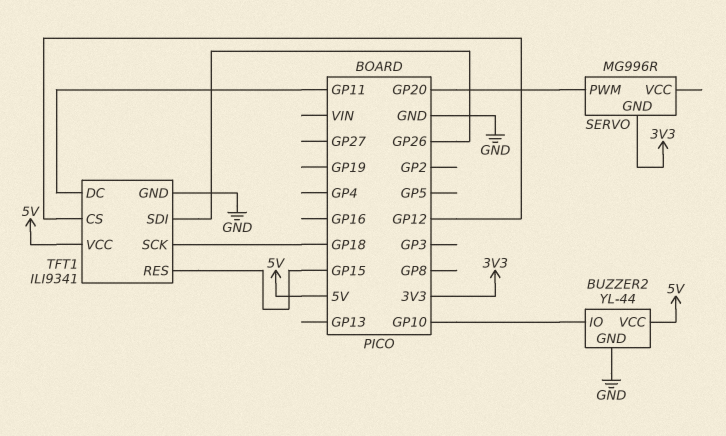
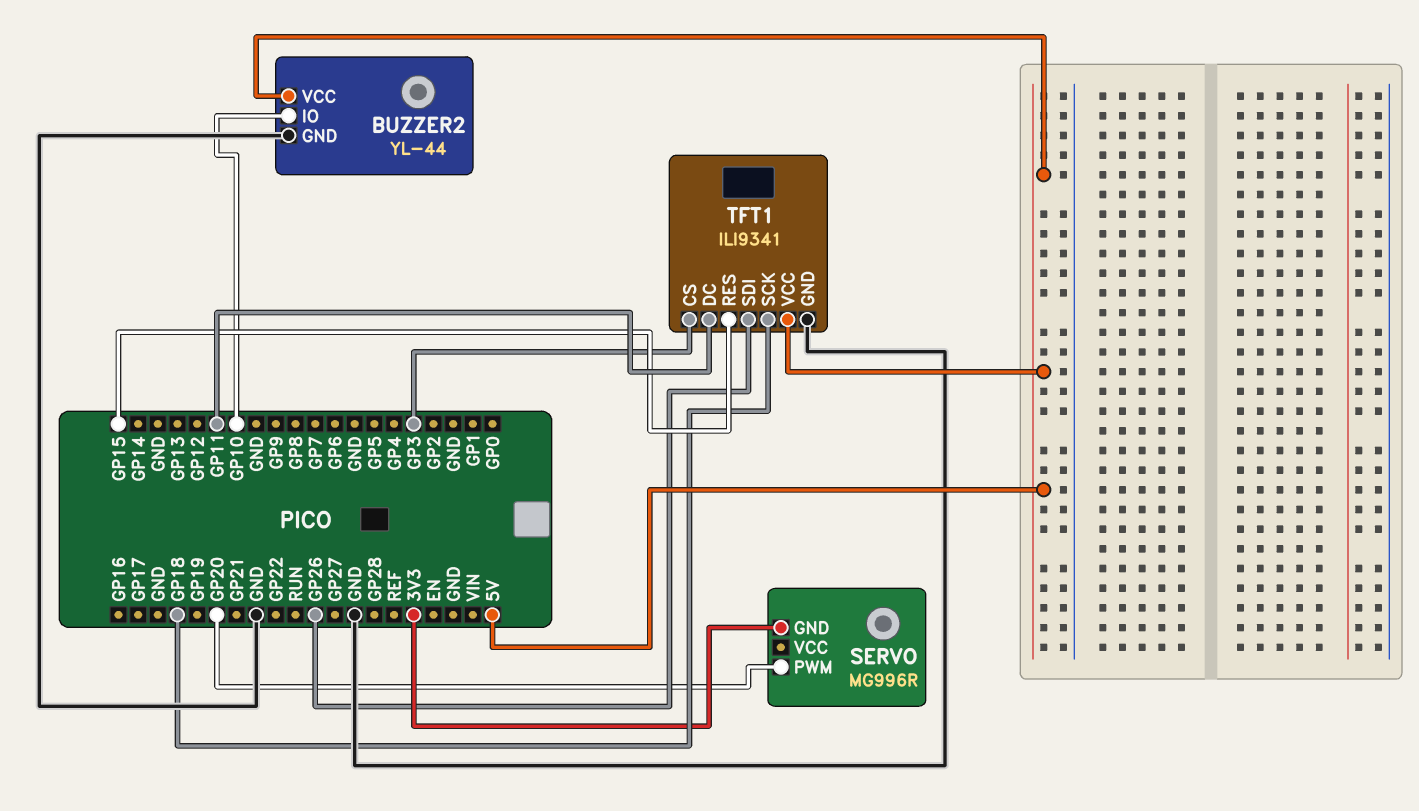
TFT1 pin CS: GP12 -> GP3

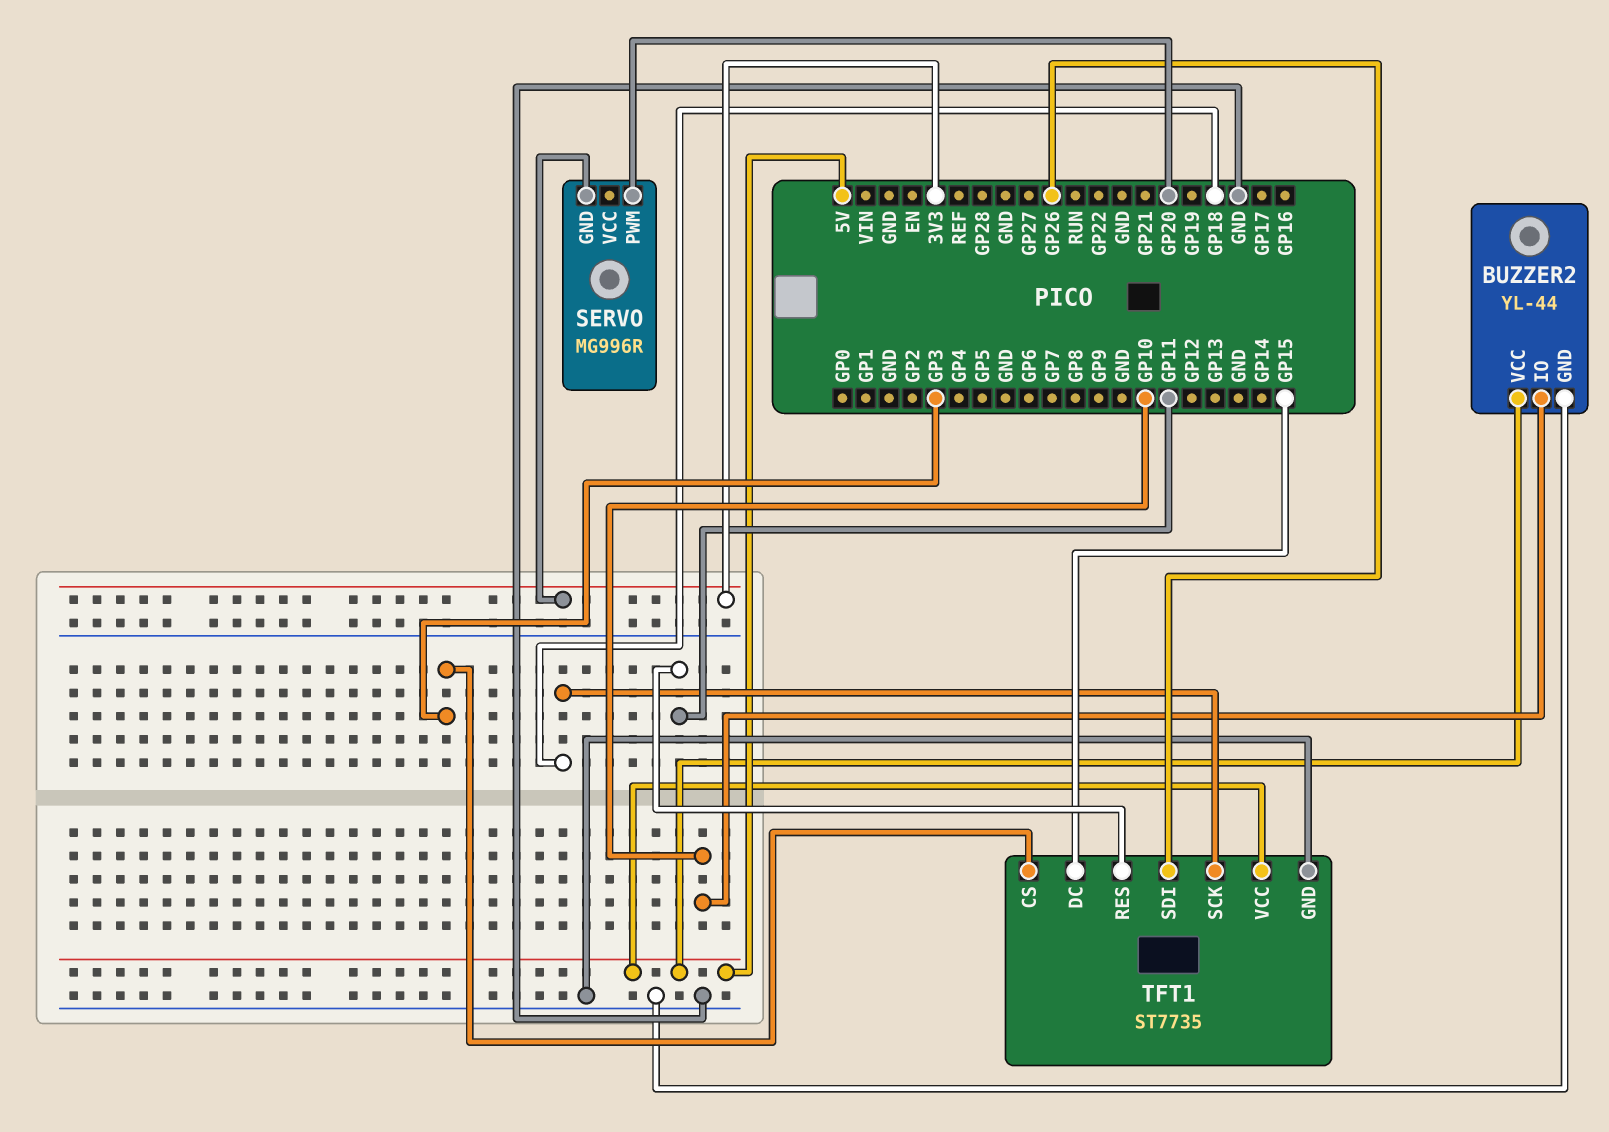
TFT1: ILI9341 -> ST7735
TFT1 pin DC: GP11 -> GP15
TFT1 pin RES: GP15 -> GP11

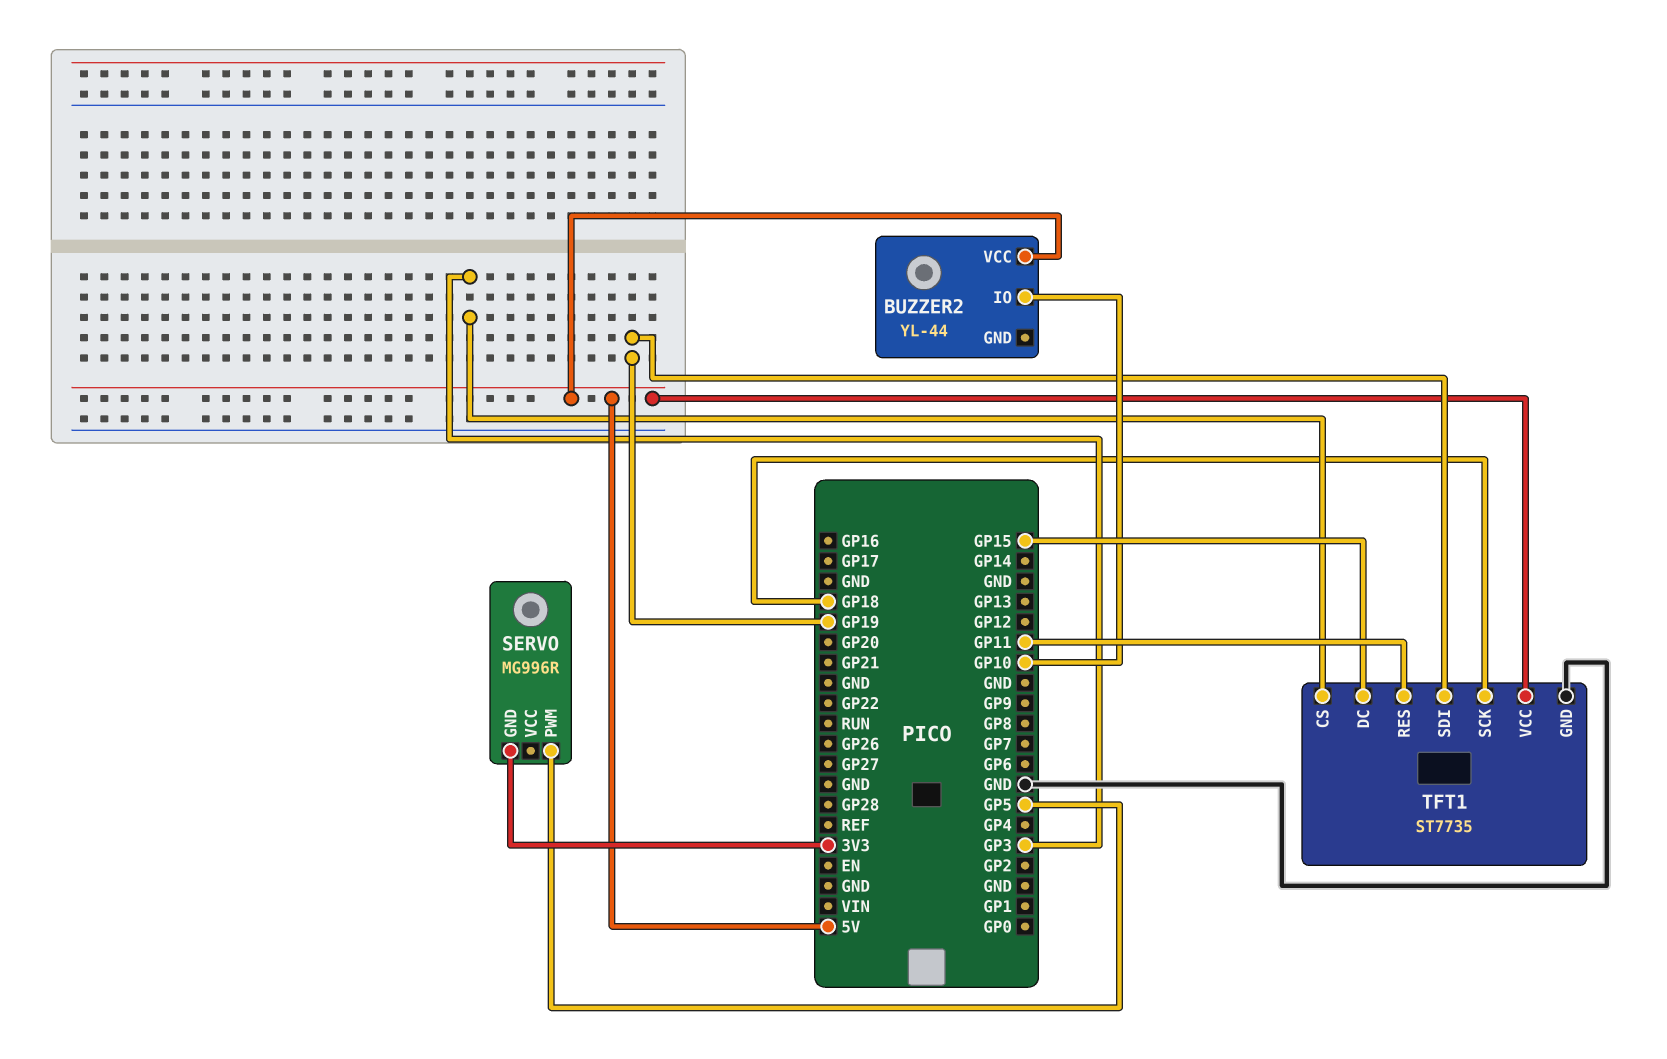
BUZZER2 pin GND: GND -> none
SERVO pin PWM: GP20 -> GP5
TFT1 pin SDI: GP26 -> GP19

